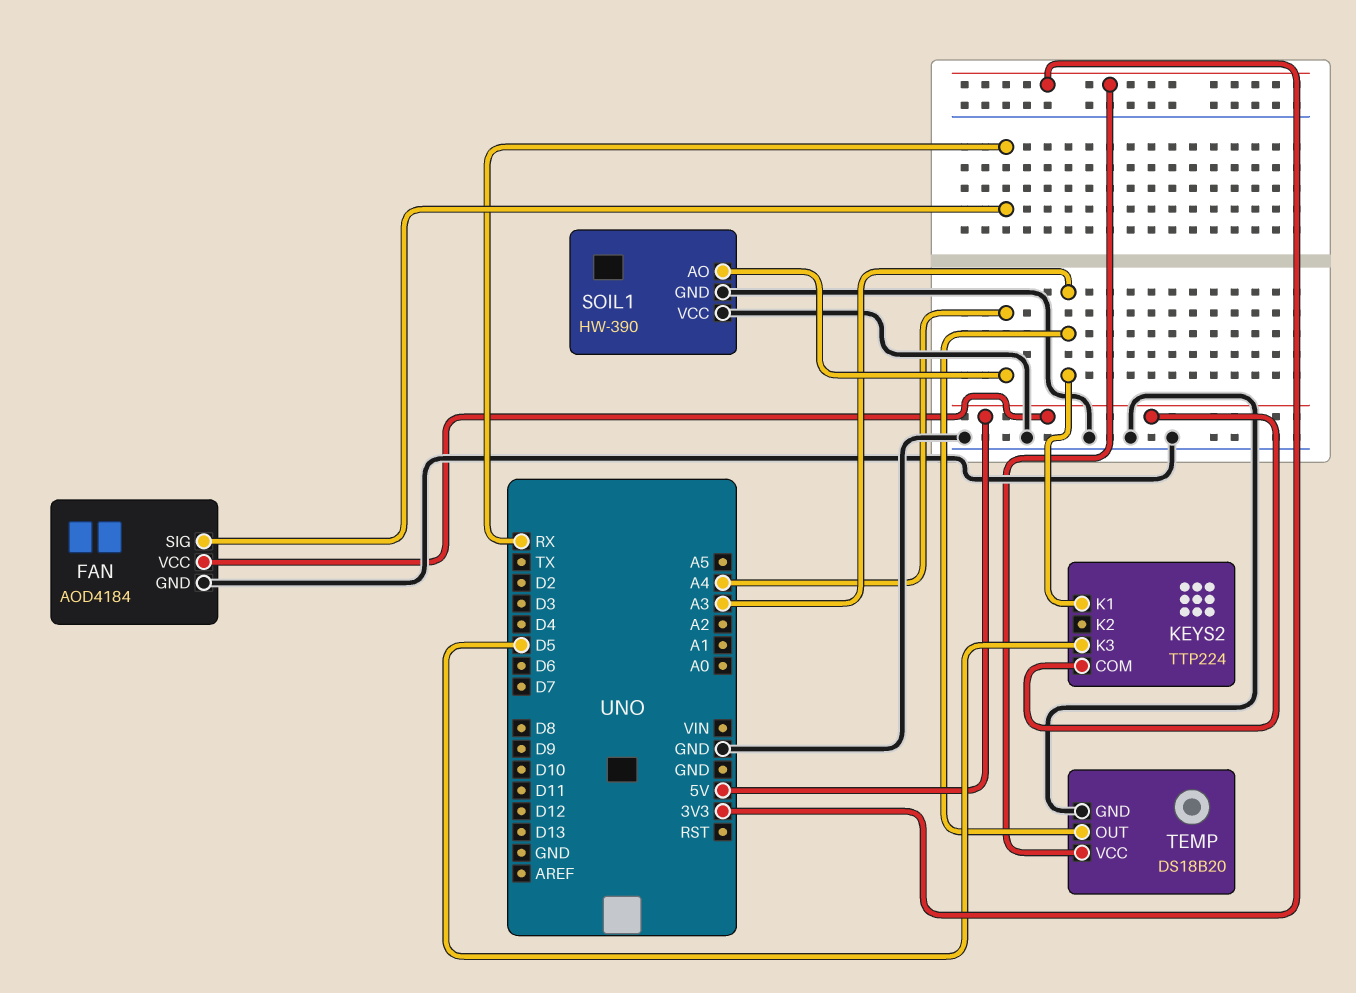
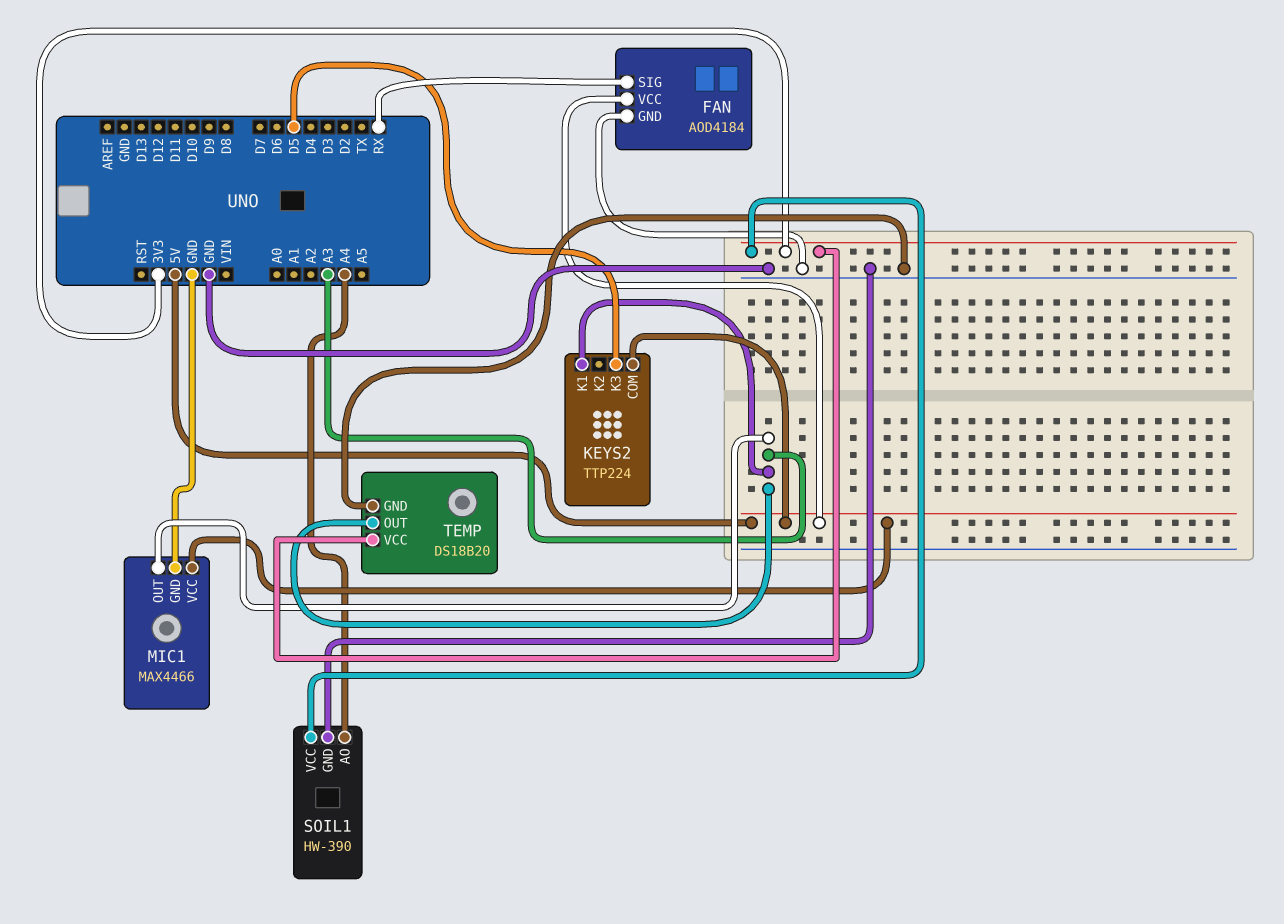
MIC1: none -> MAX4466
MIC1 pin GND: none -> GND
MIC1 pin OUT: none -> A3
MIC1 pin VCC: none -> 5V
SOIL1 pin VCC: GND -> 3V3

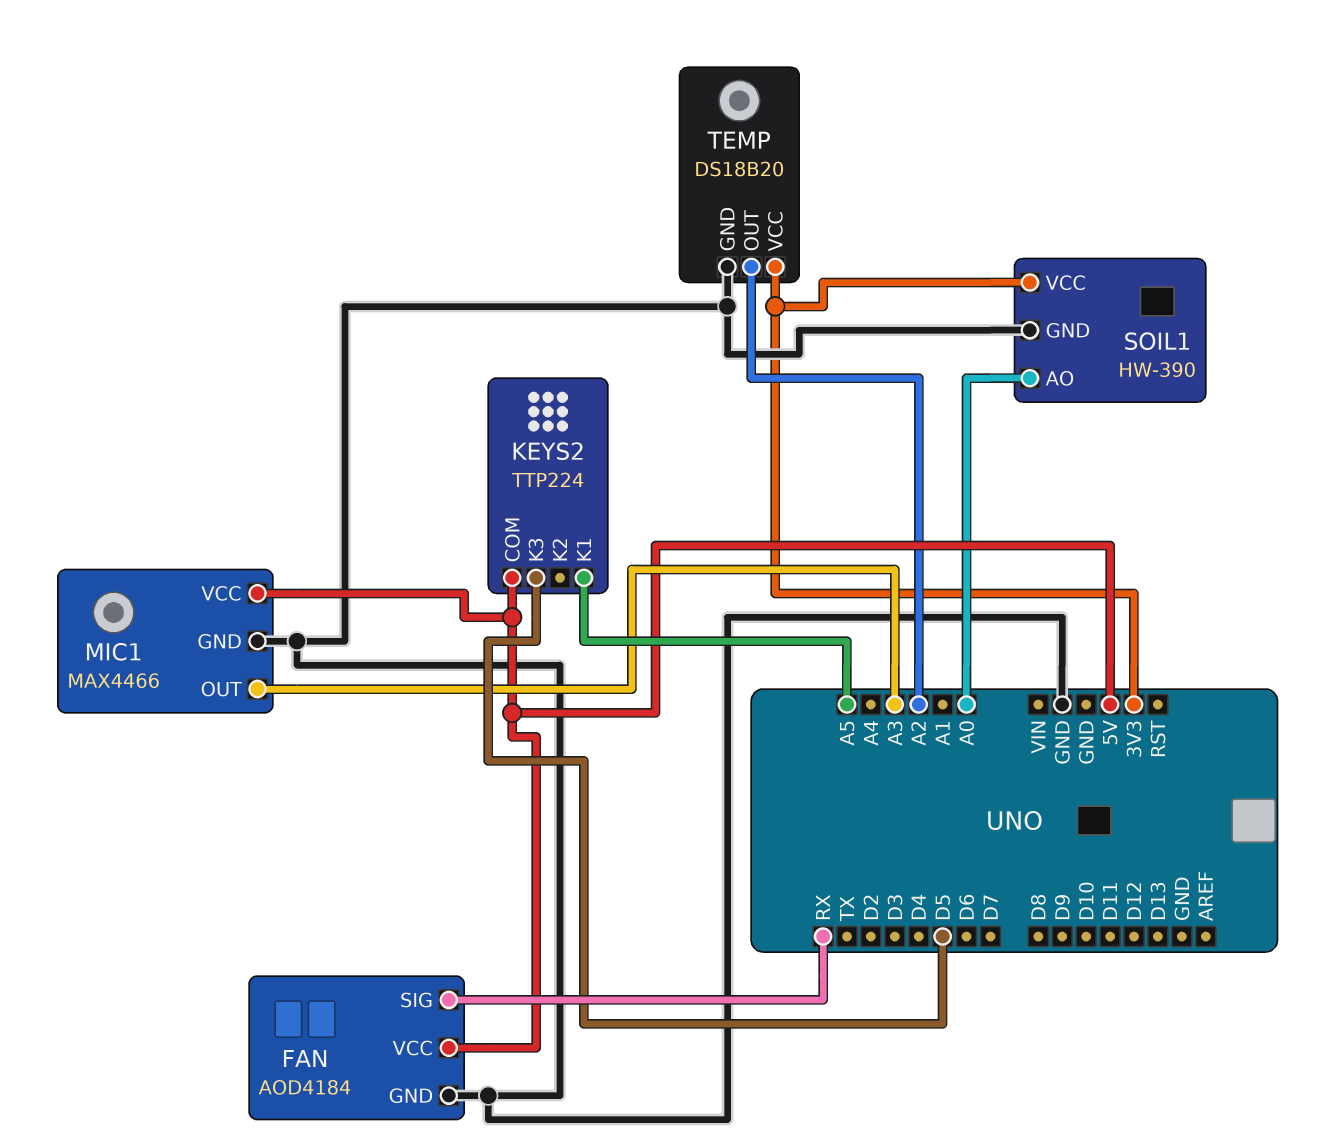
KEYS2 pin K1: A3 -> A5
SOIL1 pin AO: A4 -> A0
TEMP pin OUT: A3 -> A2

